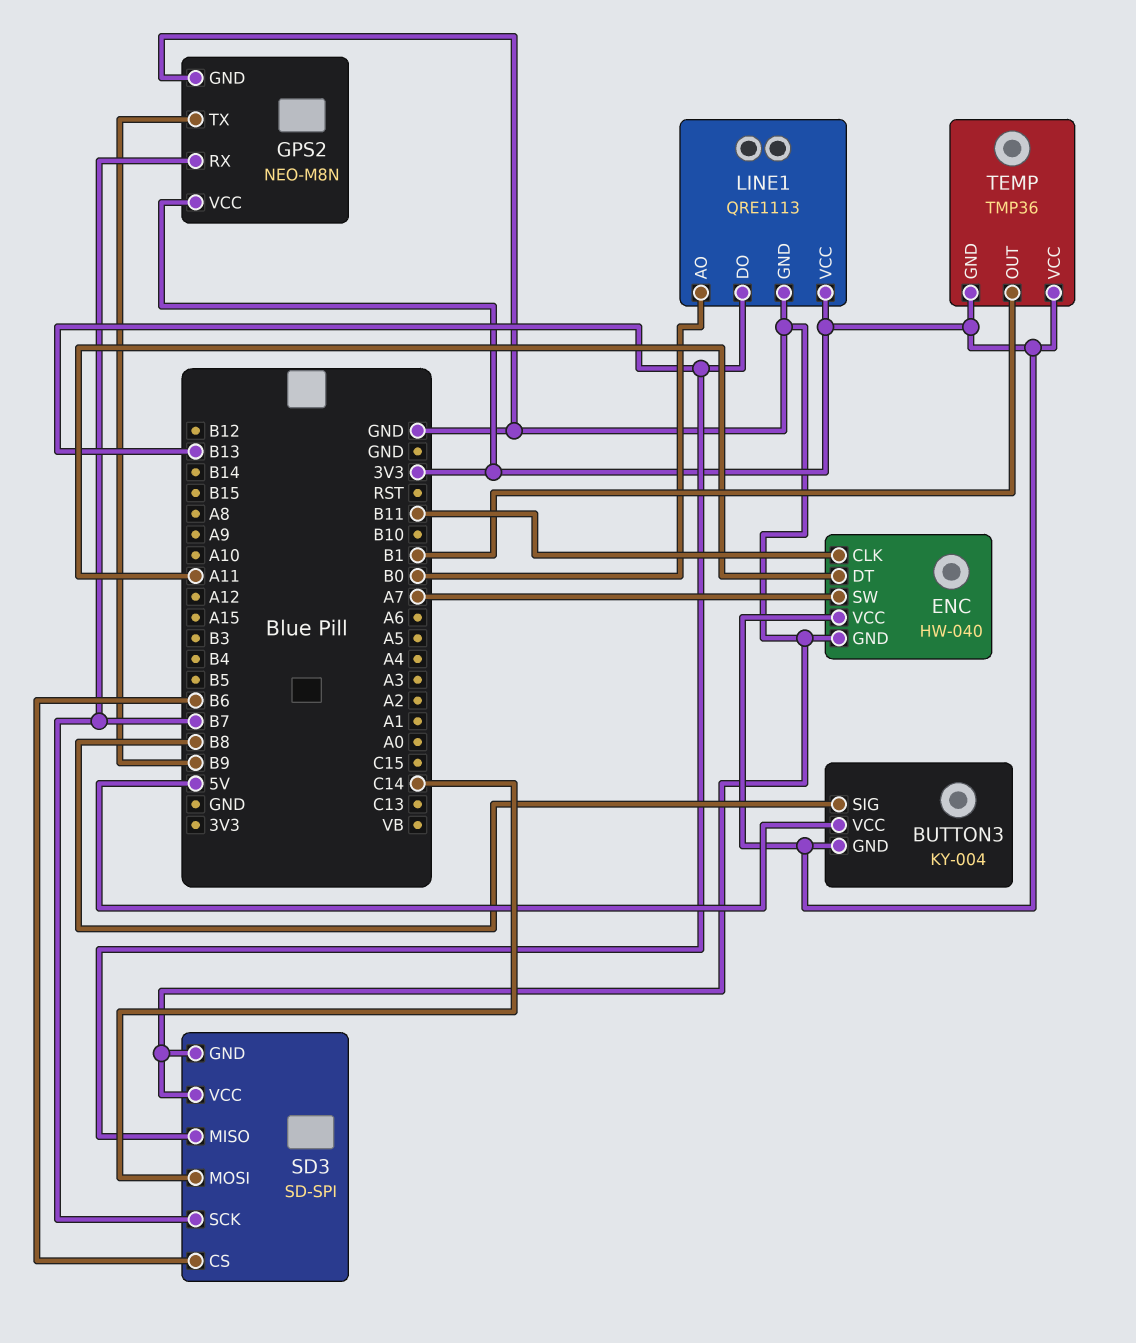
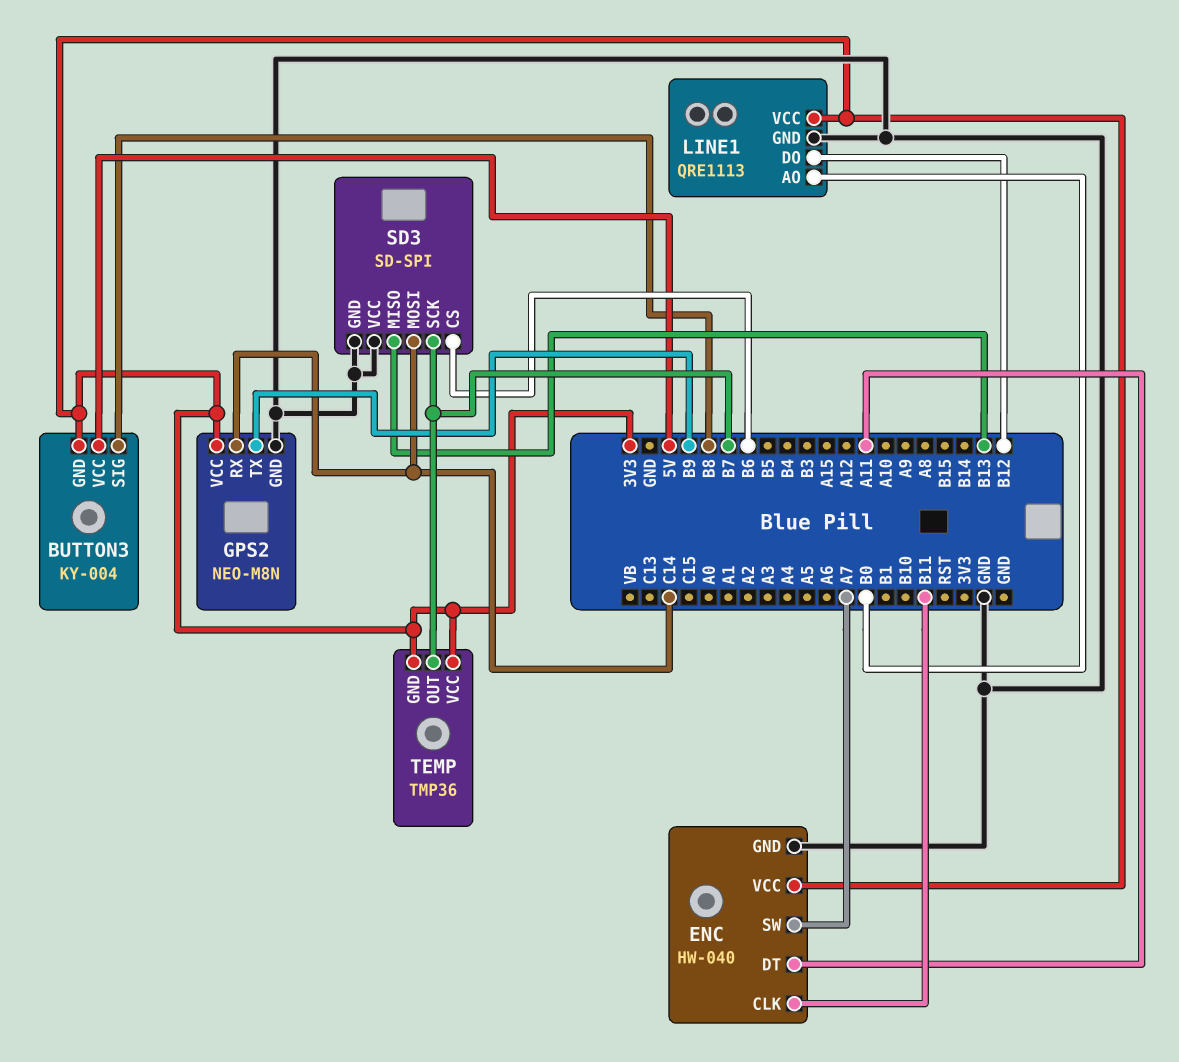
GPS2 pin RX: B7 -> C14
LINE1 pin DO: B13 -> B12
TEMP pin OUT: B1 -> B7

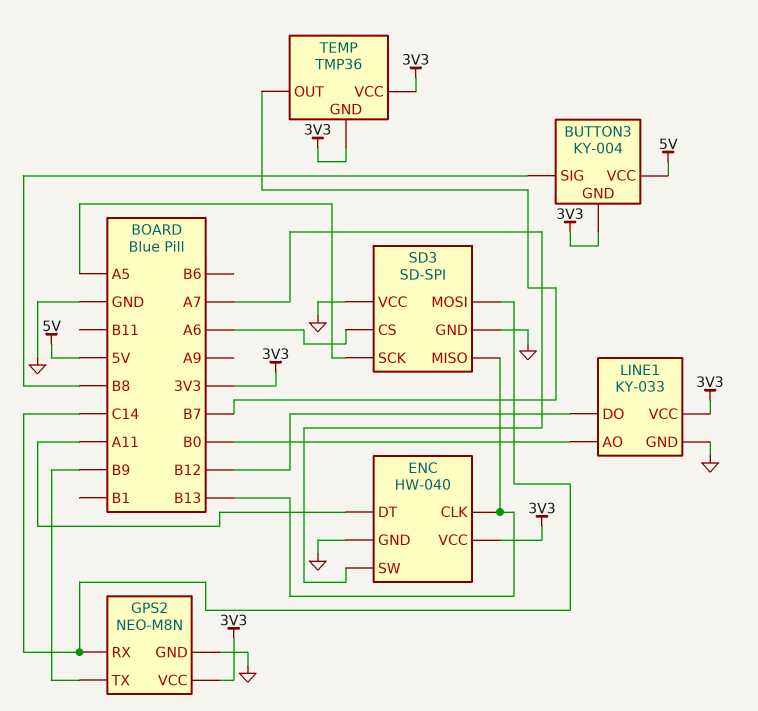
ENC pin CLK: B11 -> B13
LINE1: QRE1113 -> KY-033
SD3 pin CS: B6 -> A6
SD3 pin SCK: B7 -> A5

